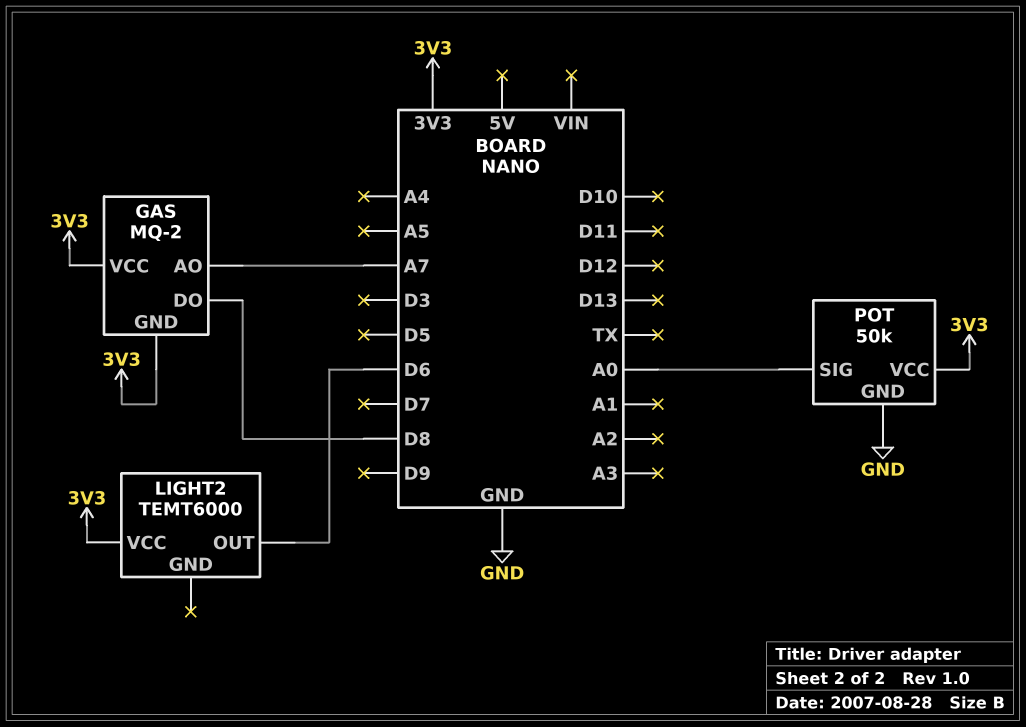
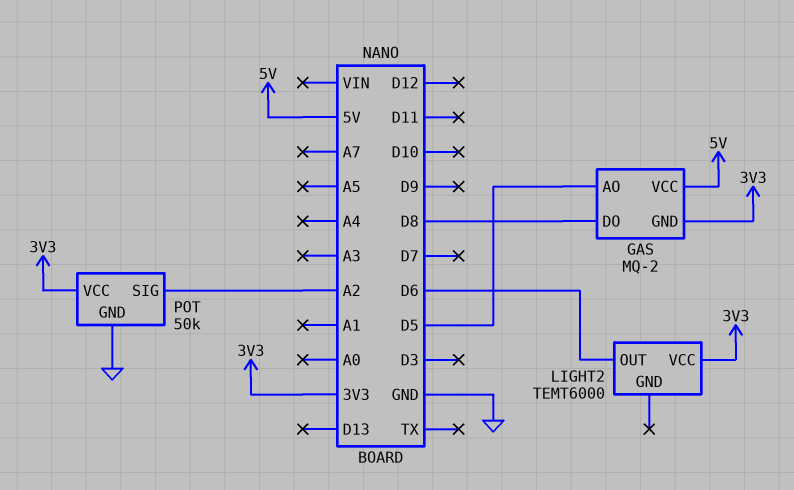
GAS pin AO: A7 -> D5
GAS pin VCC: 3V3 -> 5V
POT pin SIG: A0 -> A2

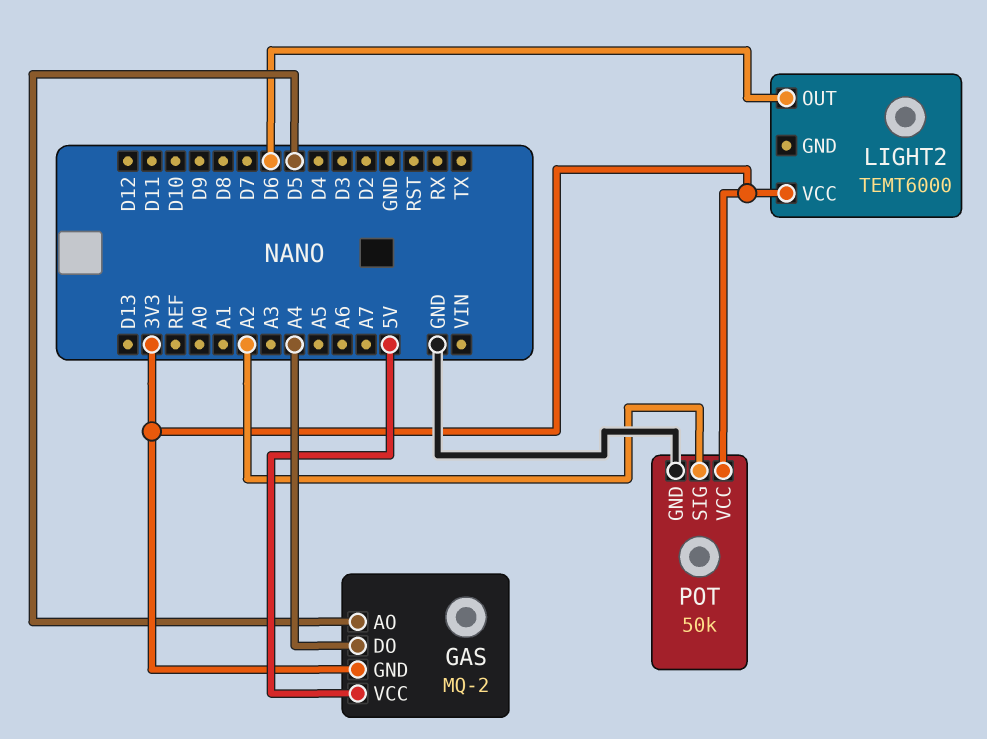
GAS pin DO: D8 -> A4

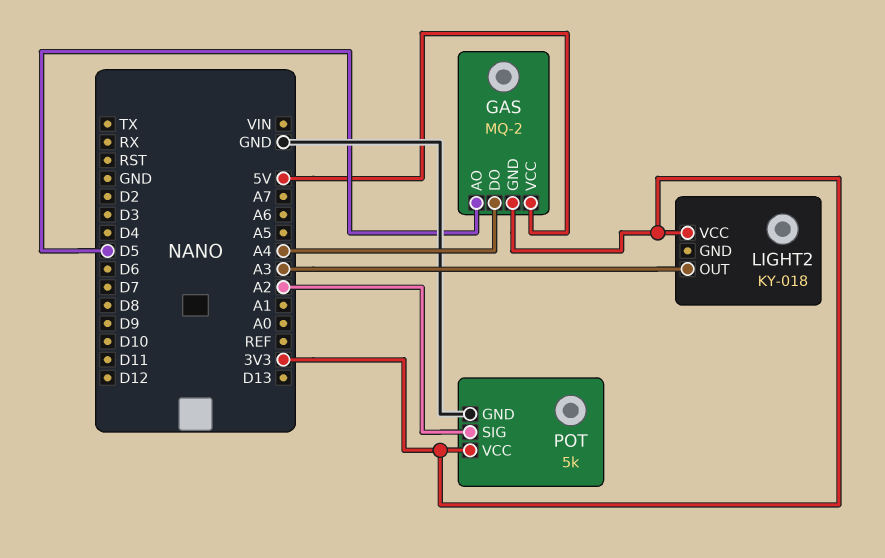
LIGHT2: TEMT6000 -> KY-018
LIGHT2 pin OUT: D6 -> A3
POT: 50k -> 5k

